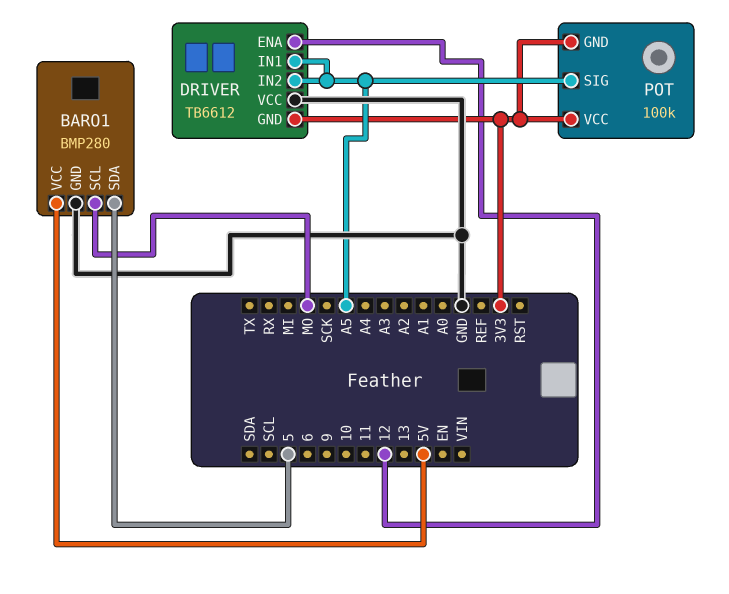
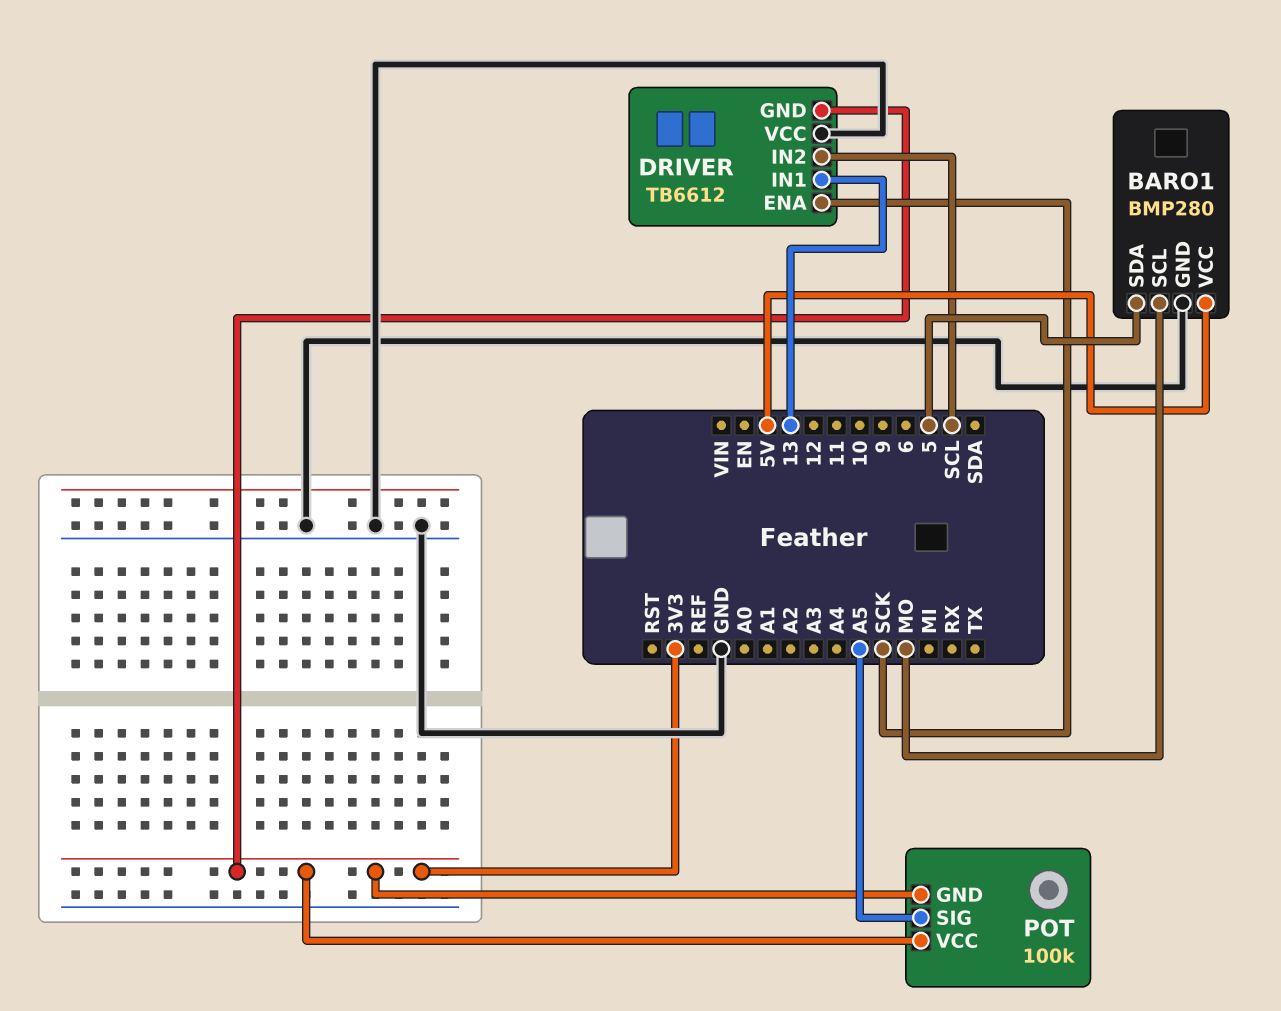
DRIVER pin ENA: 12 -> SCK
DRIVER pin IN1: A5 -> 13
DRIVER pin IN2: A5 -> SCL

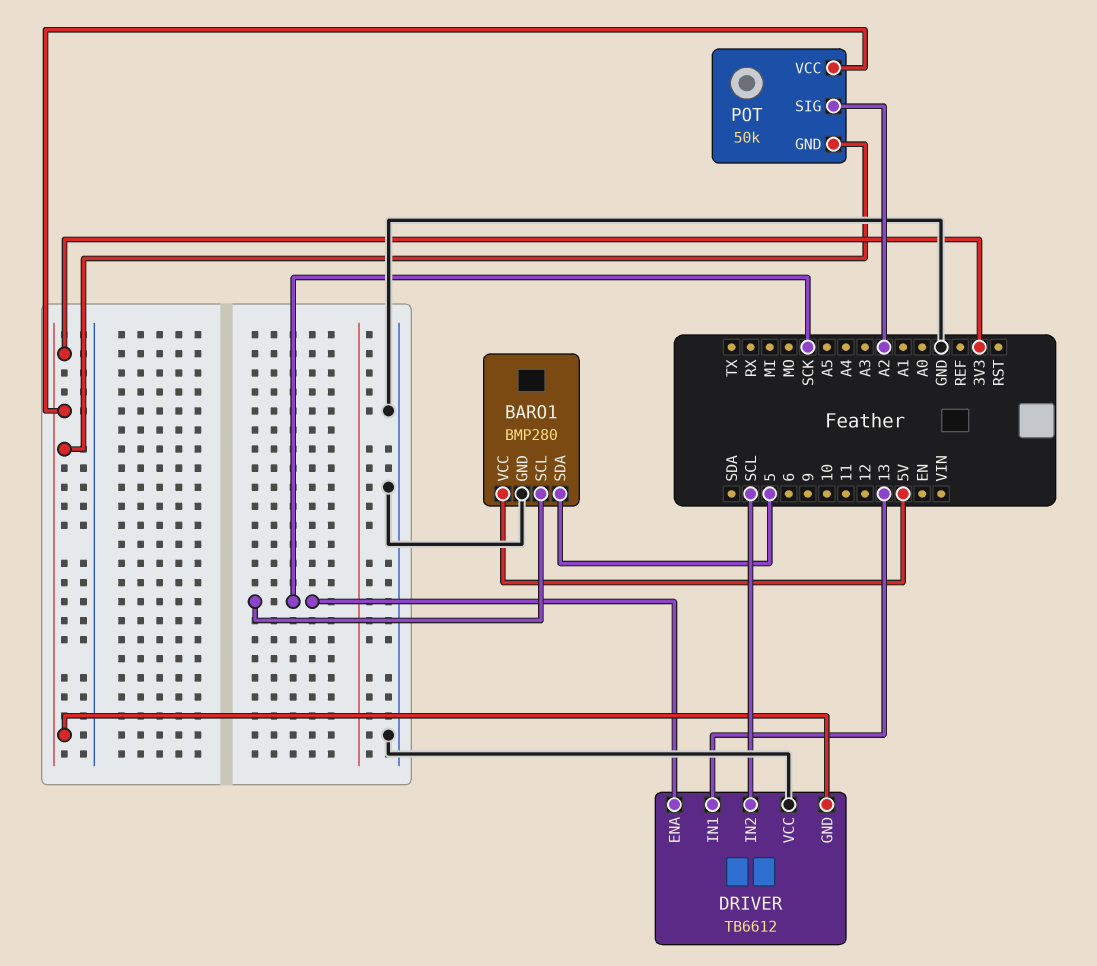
BARO1 pin SCL: MO -> SCK
POT: 100k -> 50k
POT pin SIG: A5 -> A2

